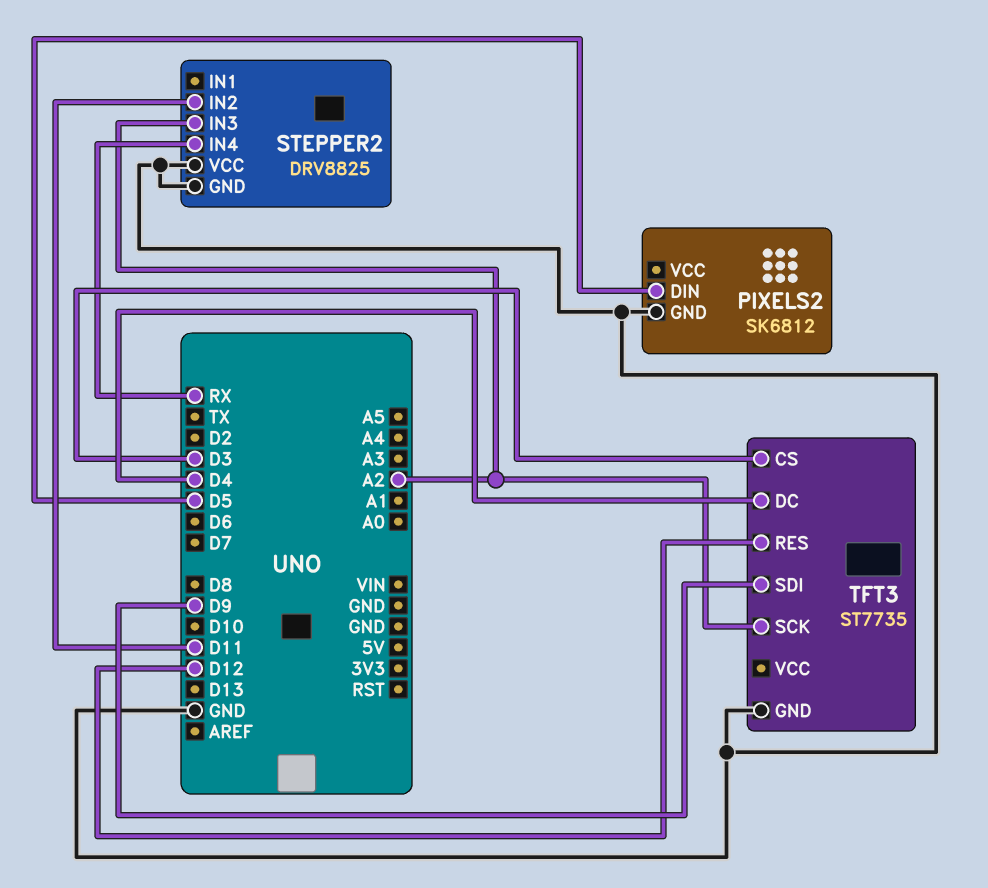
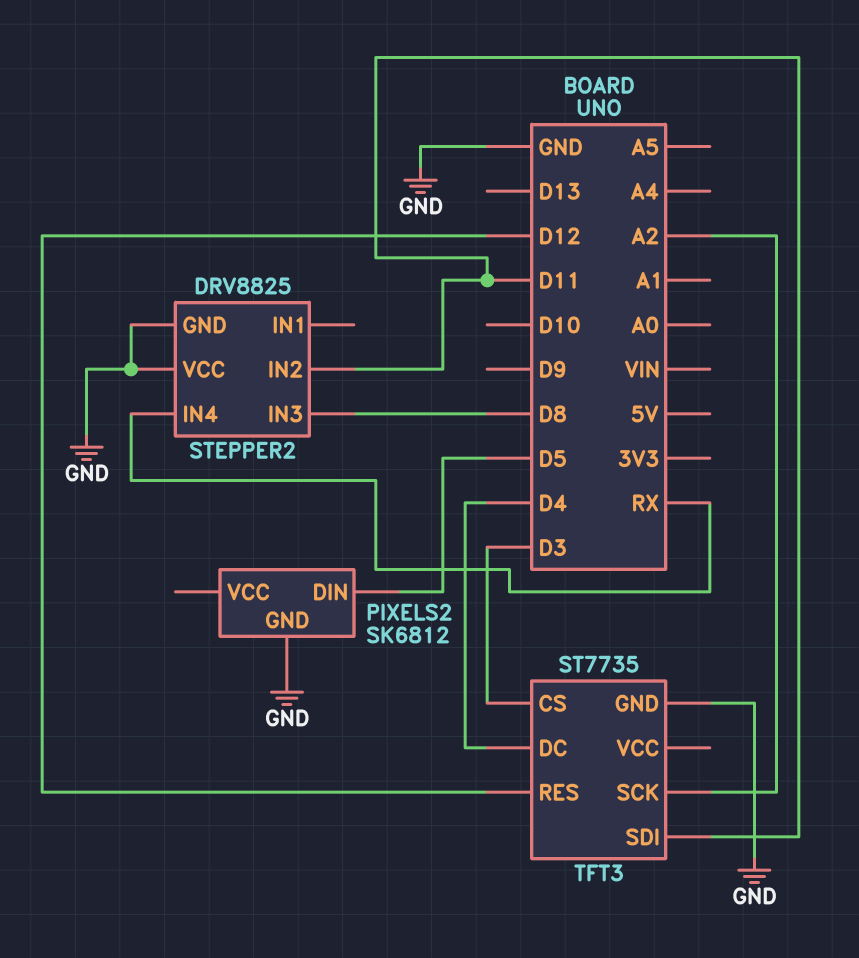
STEPPER2 pin IN3: A2 -> D8
TFT3 pin SDI: D9 -> D11

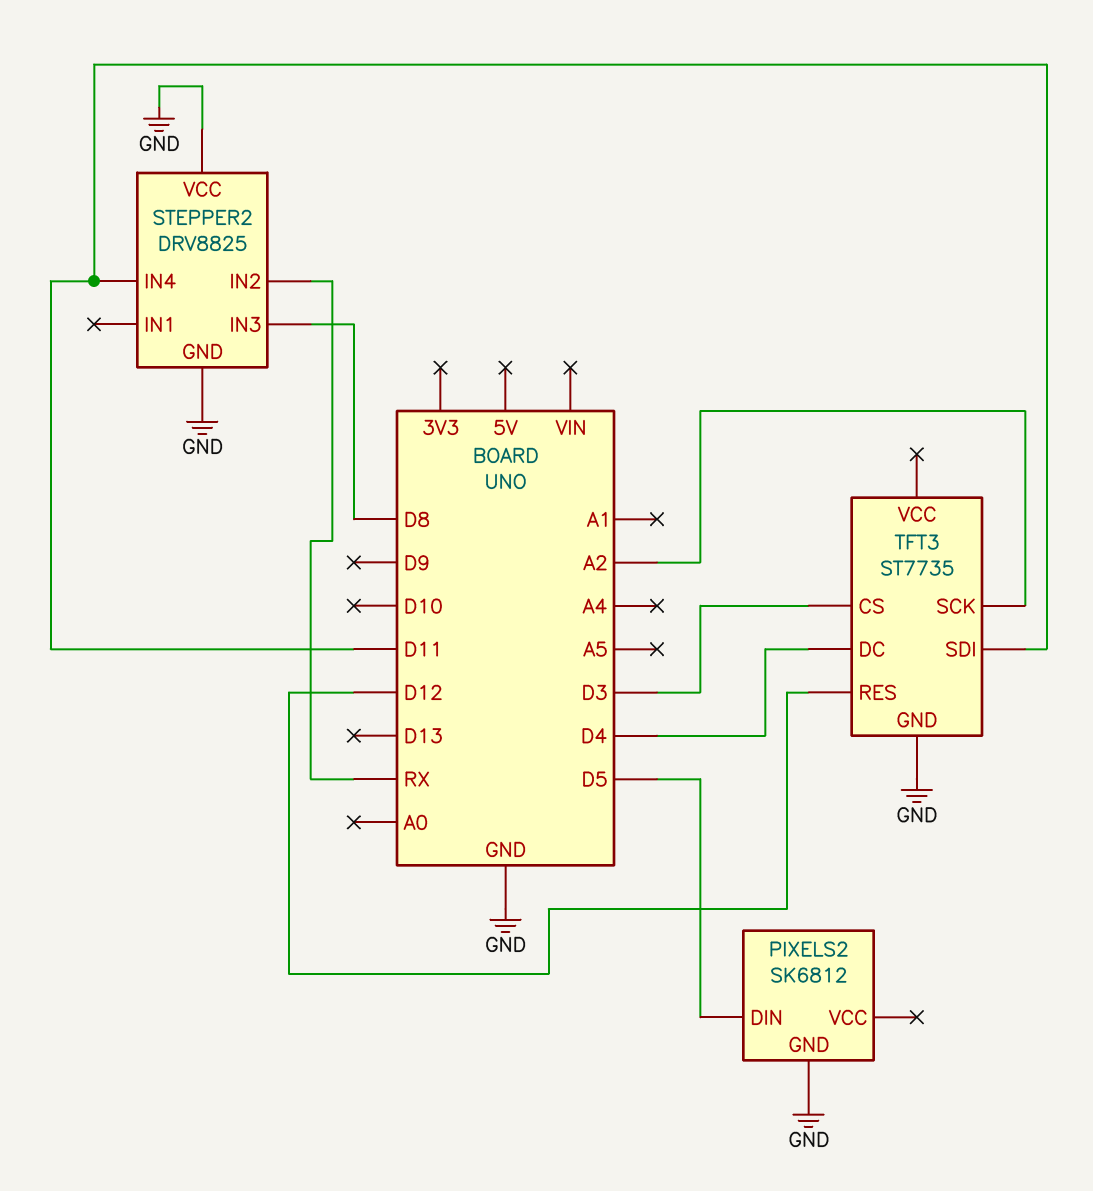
STEPPER2 pin IN2: D11 -> RX
STEPPER2 pin IN4: RX -> D11

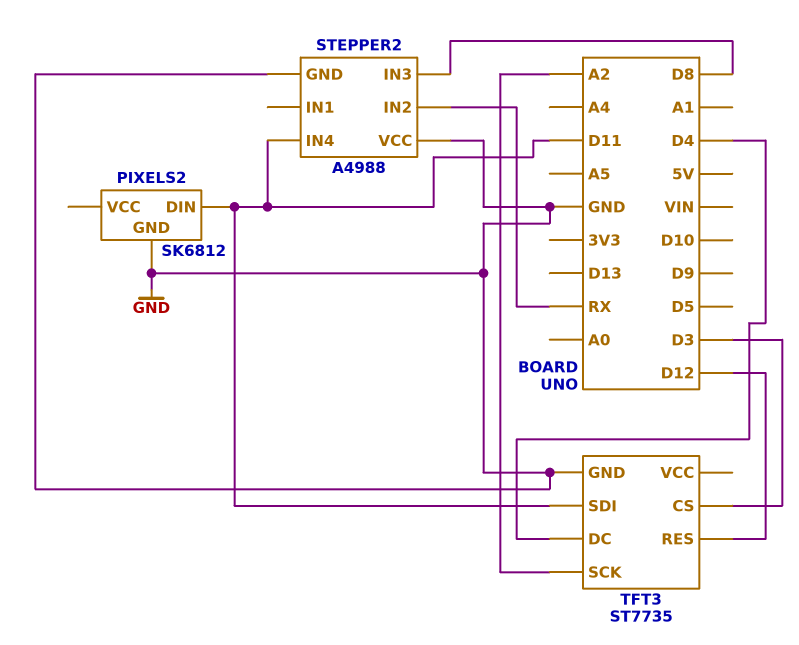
PIXELS2 pin DIN: D5 -> D11
STEPPER2: DRV8825 -> A4988

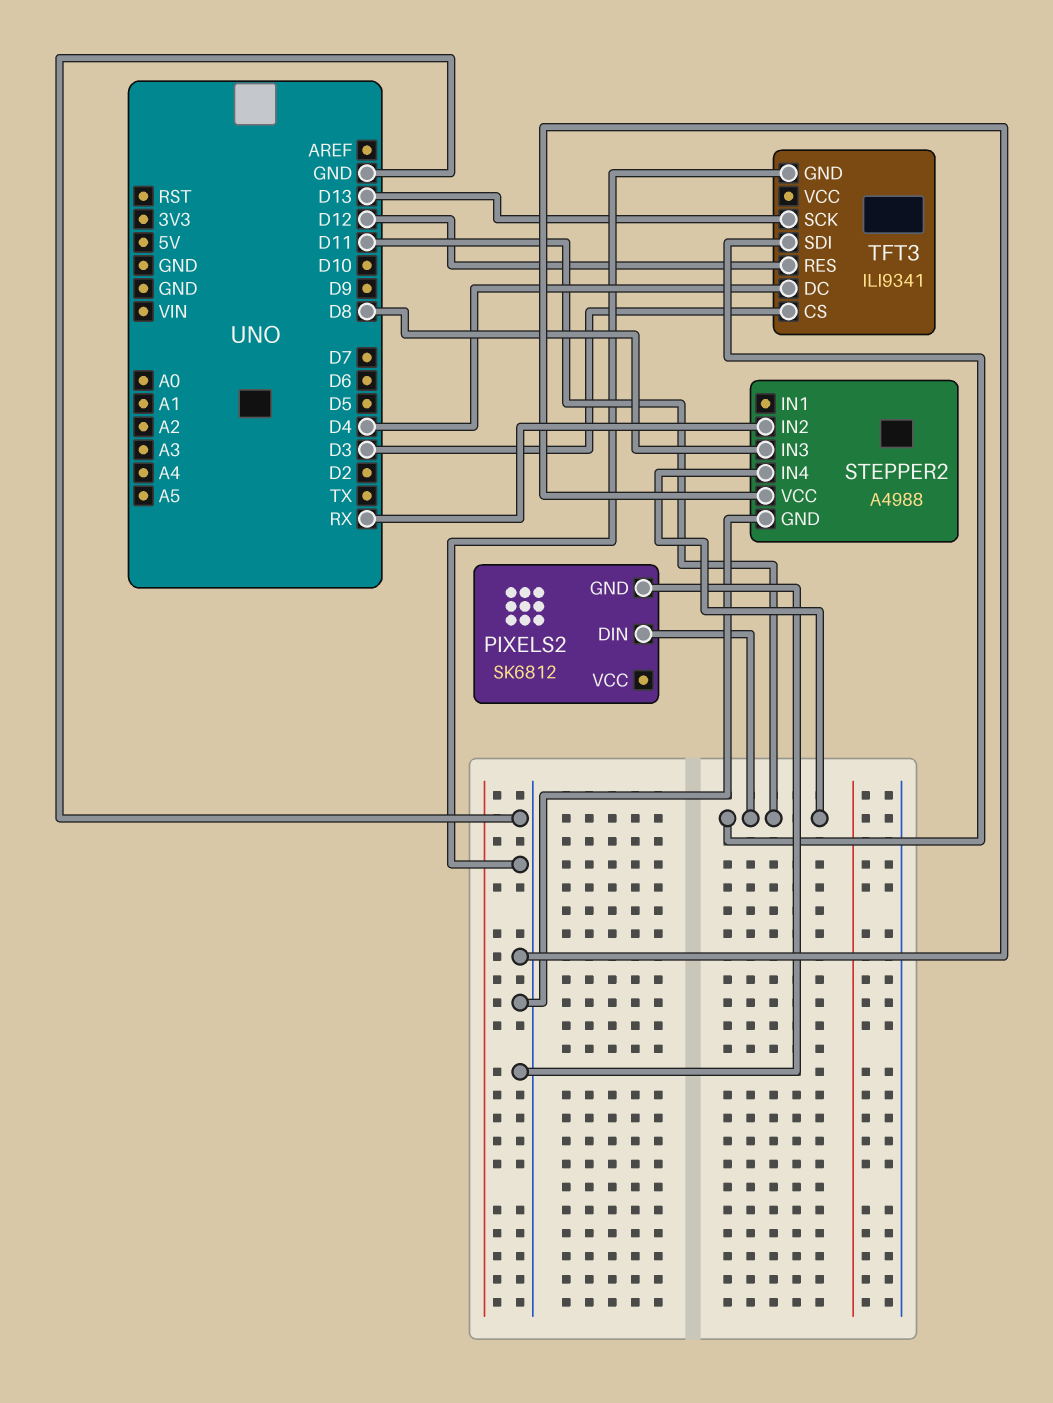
TFT3: ST7735 -> ILI9341
TFT3 pin SCK: A2 -> D13

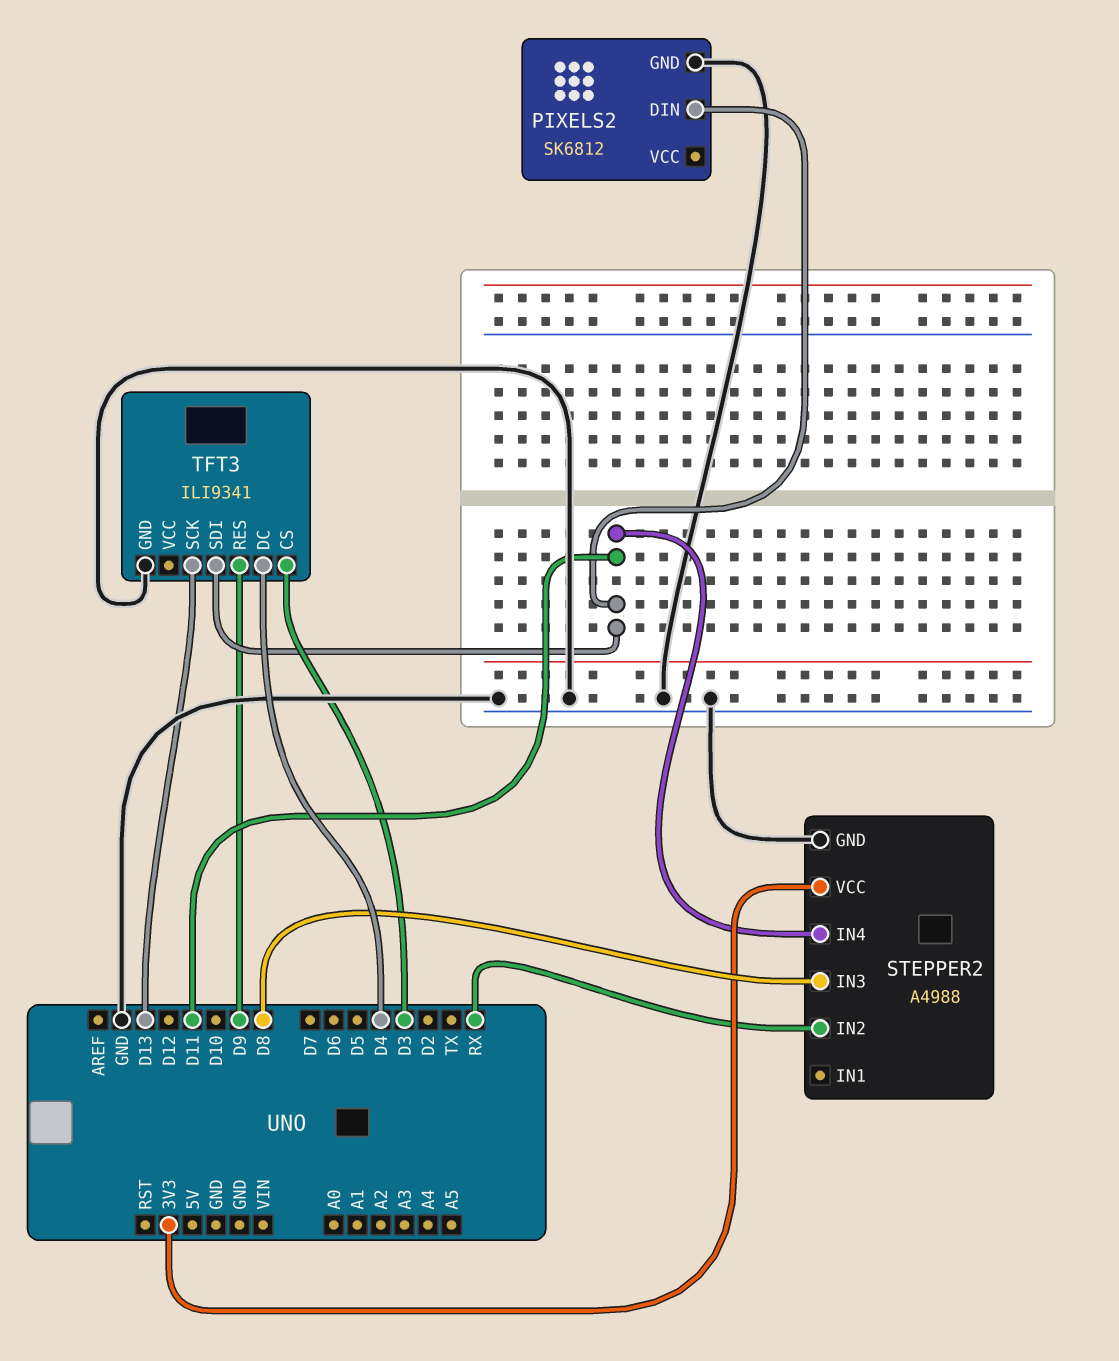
STEPPER2 pin VCC: GND -> 3V3
TFT3 pin RES: D12 -> D9

